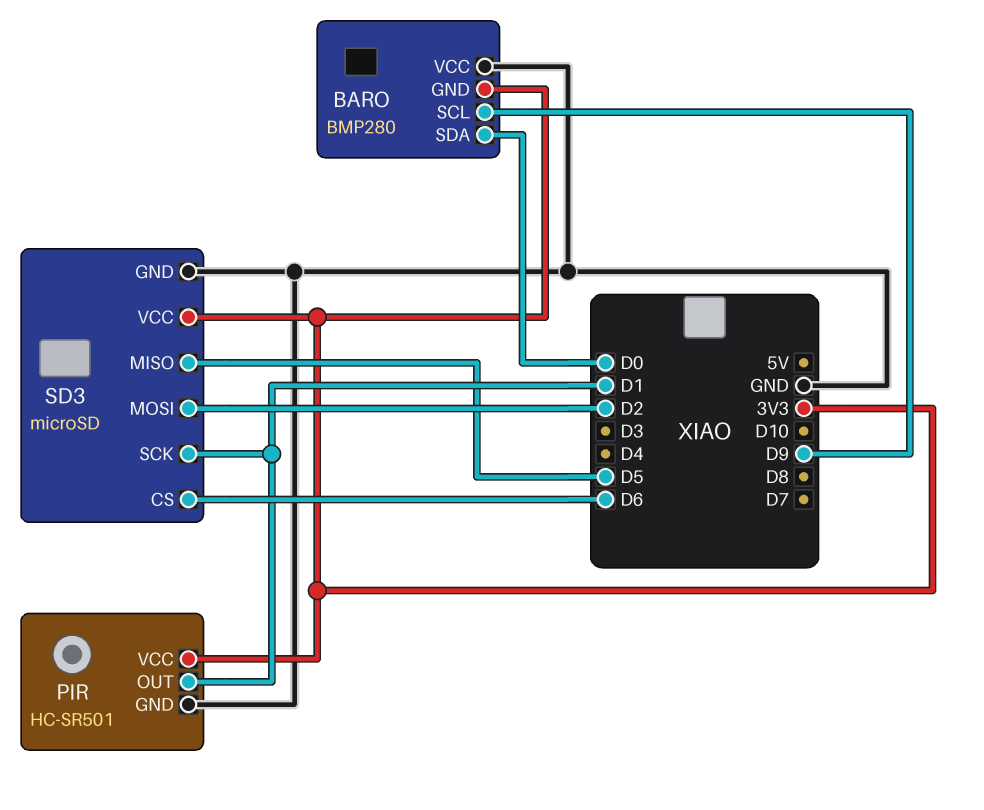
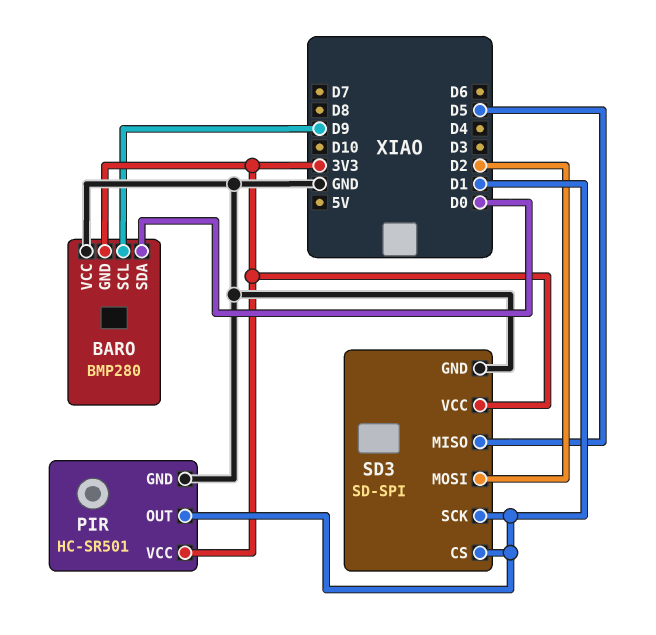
SD3: microSD -> SD-SPI
SD3 pin CS: D6 -> D1

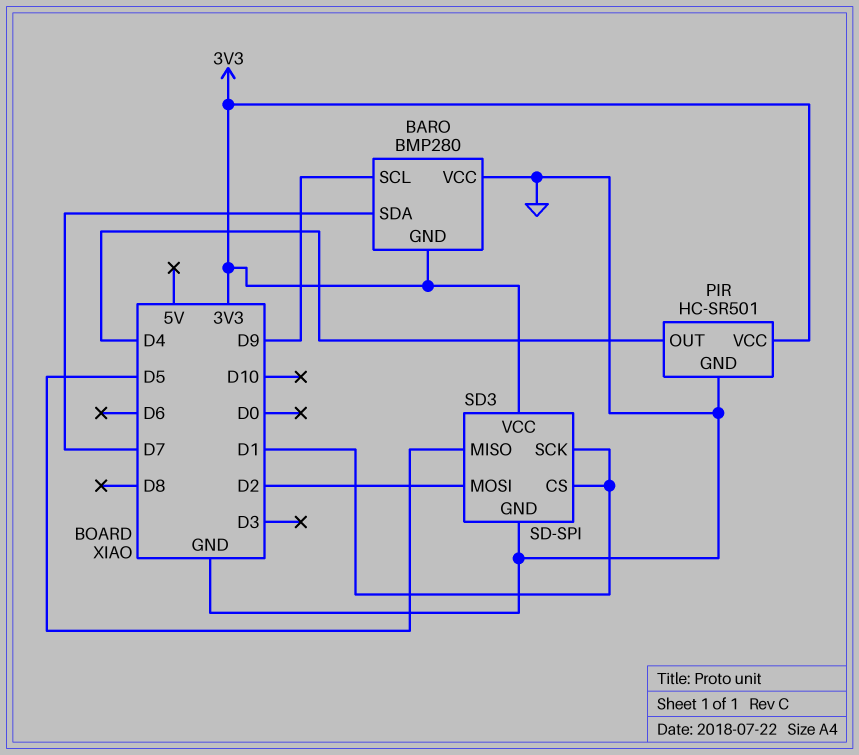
BARO pin SDA: D0 -> D7
PIR pin OUT: D1 -> D4

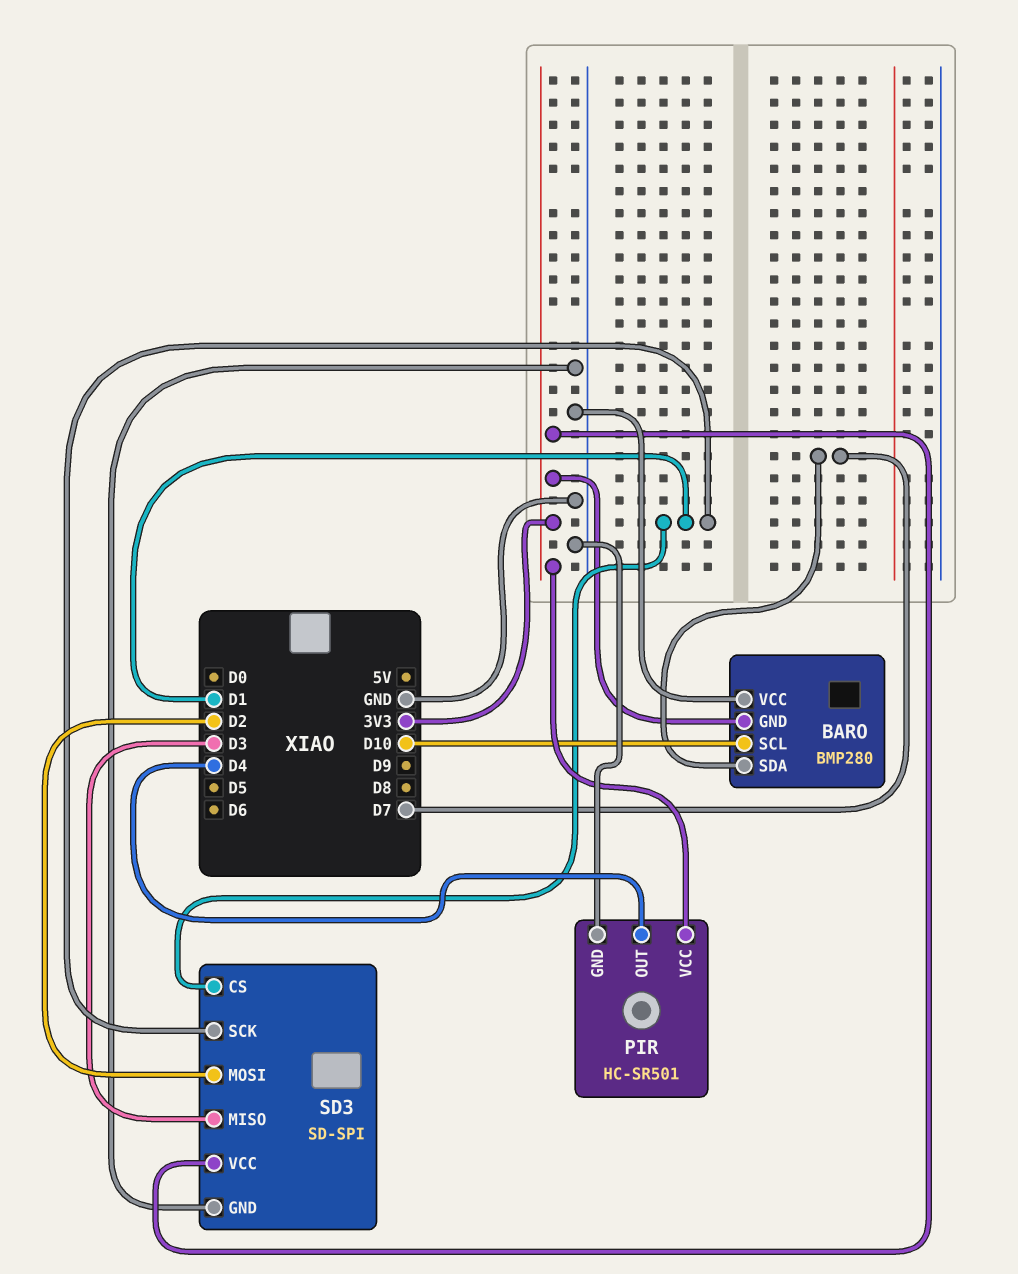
BARO pin SCL: D9 -> D10
SD3 pin MISO: D5 -> D3

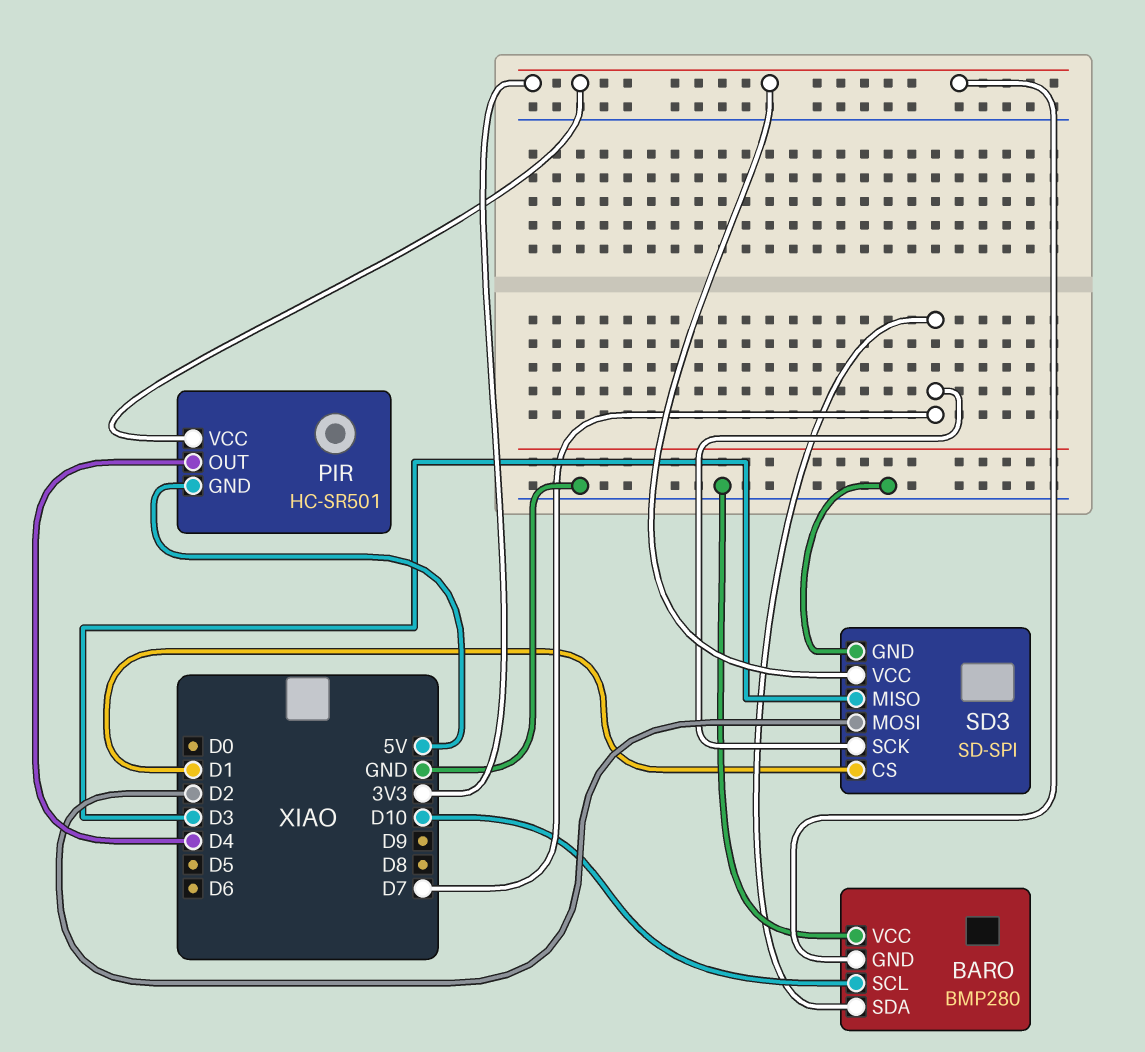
PIR pin GND: GND -> 5V
SD3 pin SCK: D1 -> D7

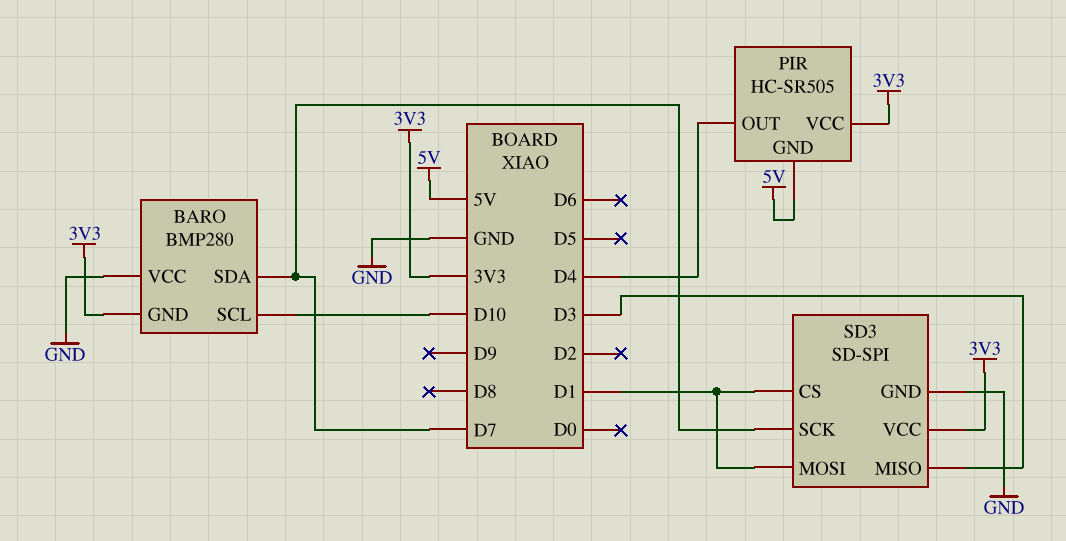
PIR: HC-SR501 -> HC-SR505
SD3 pin MOSI: D2 -> D1

